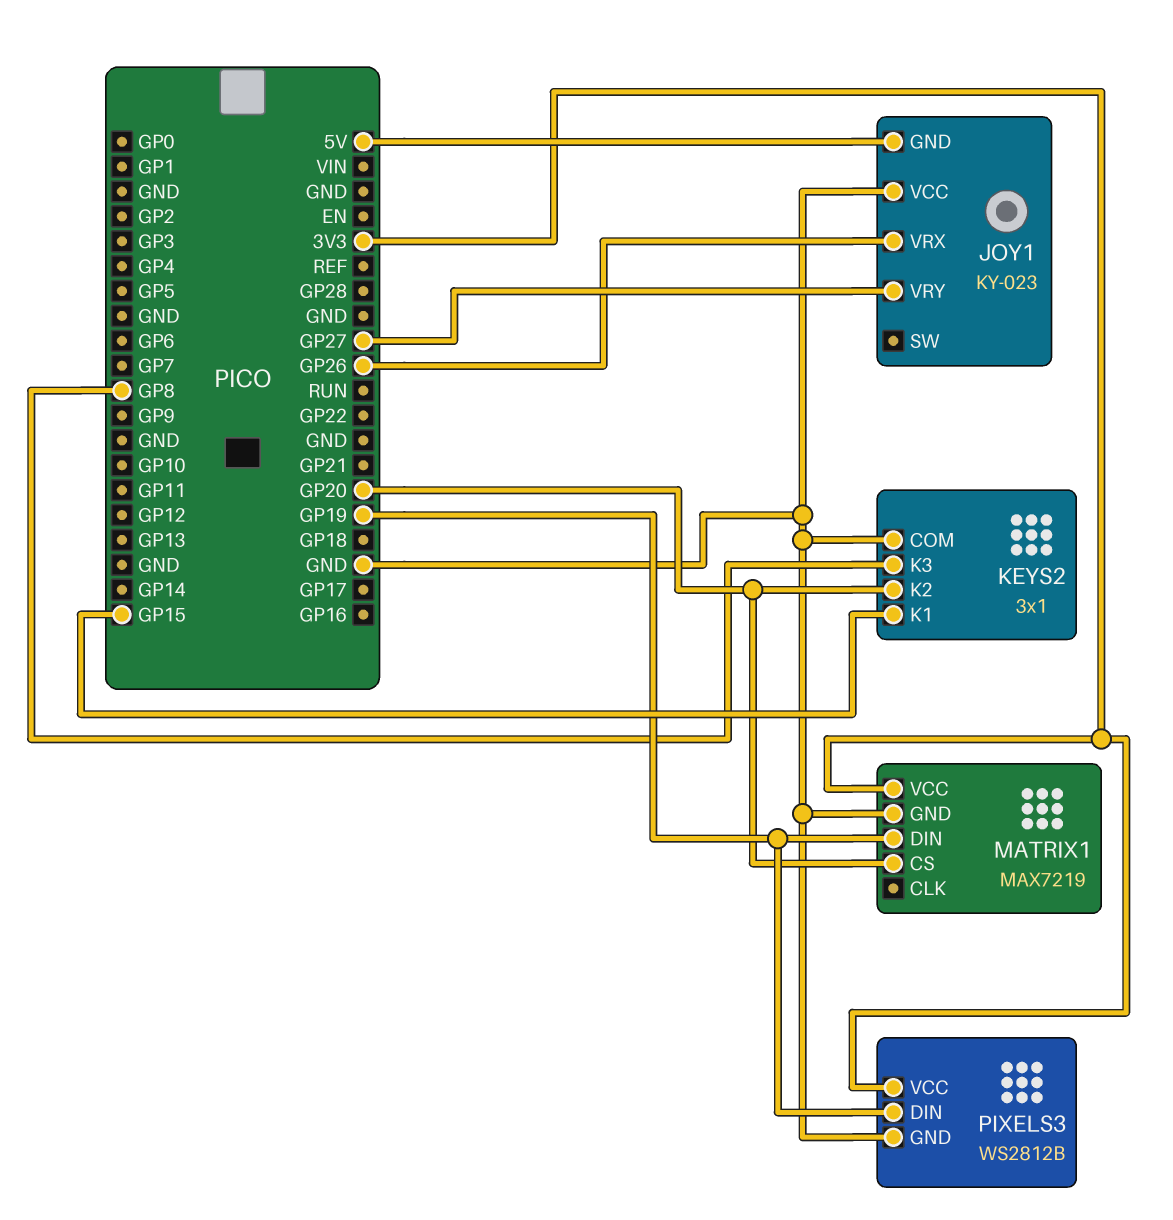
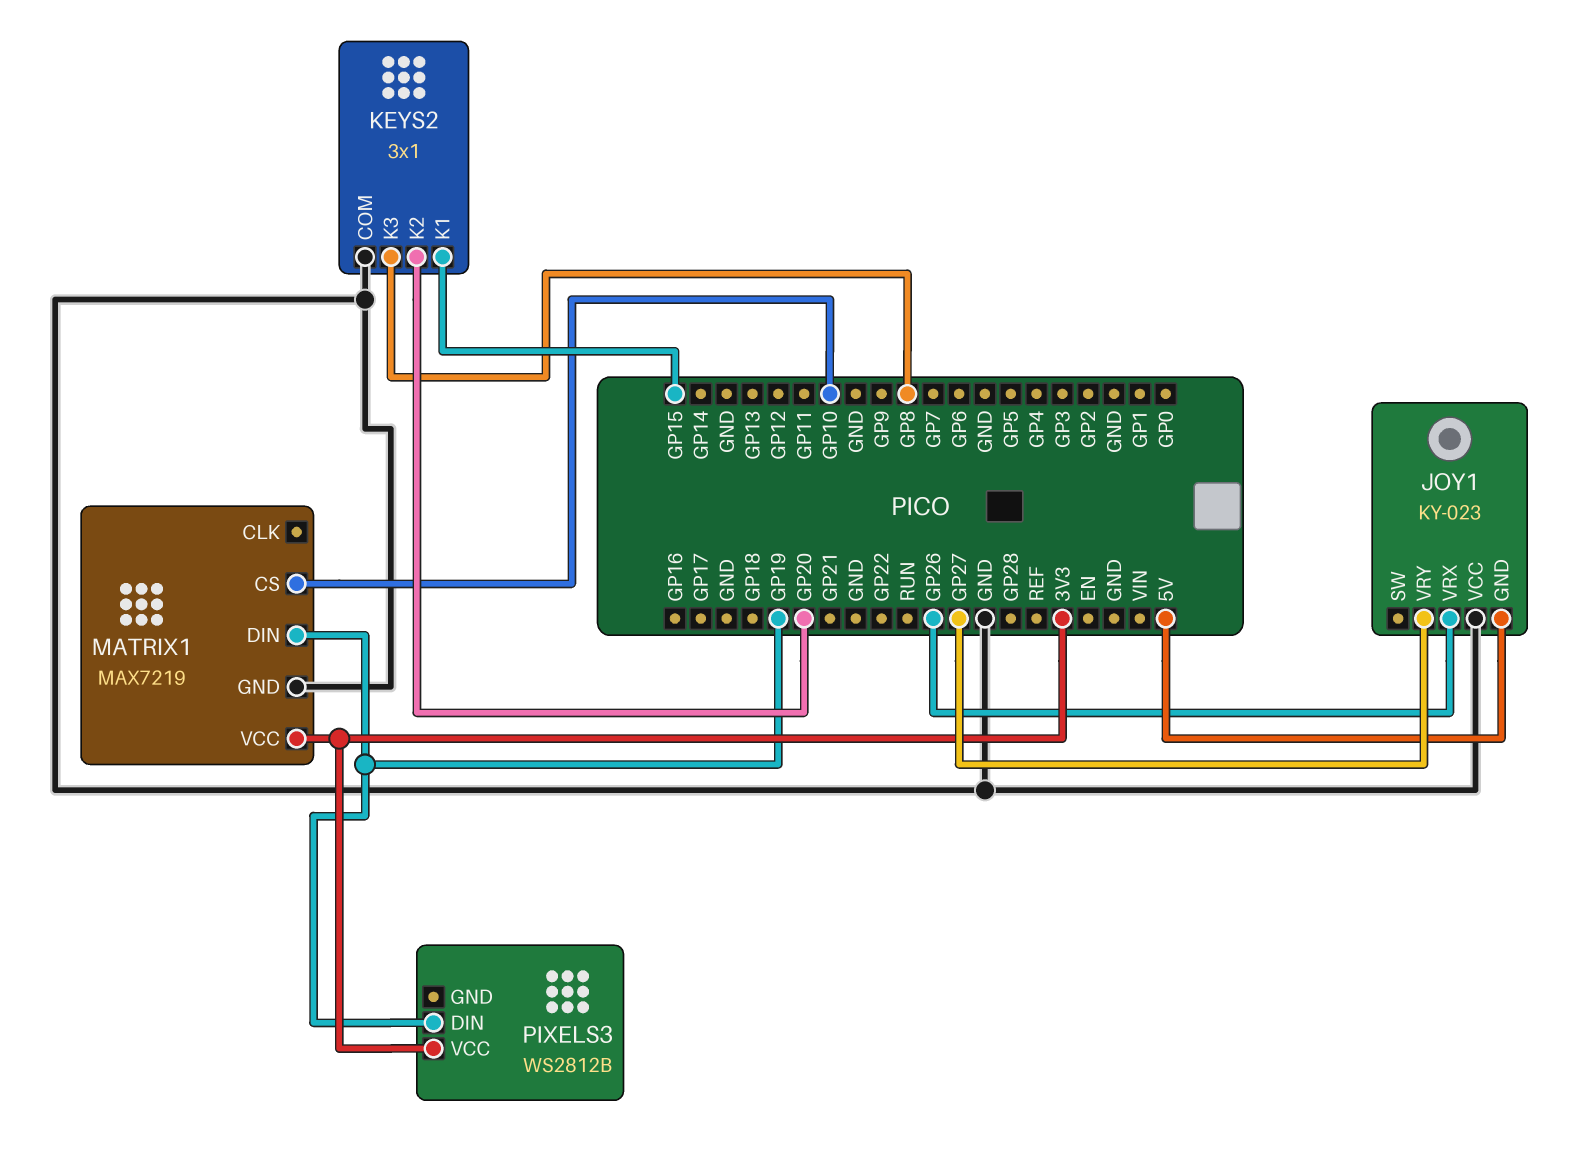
MATRIX1 pin CS: GP20 -> GP10
PIXELS3 pin GND: GND -> none

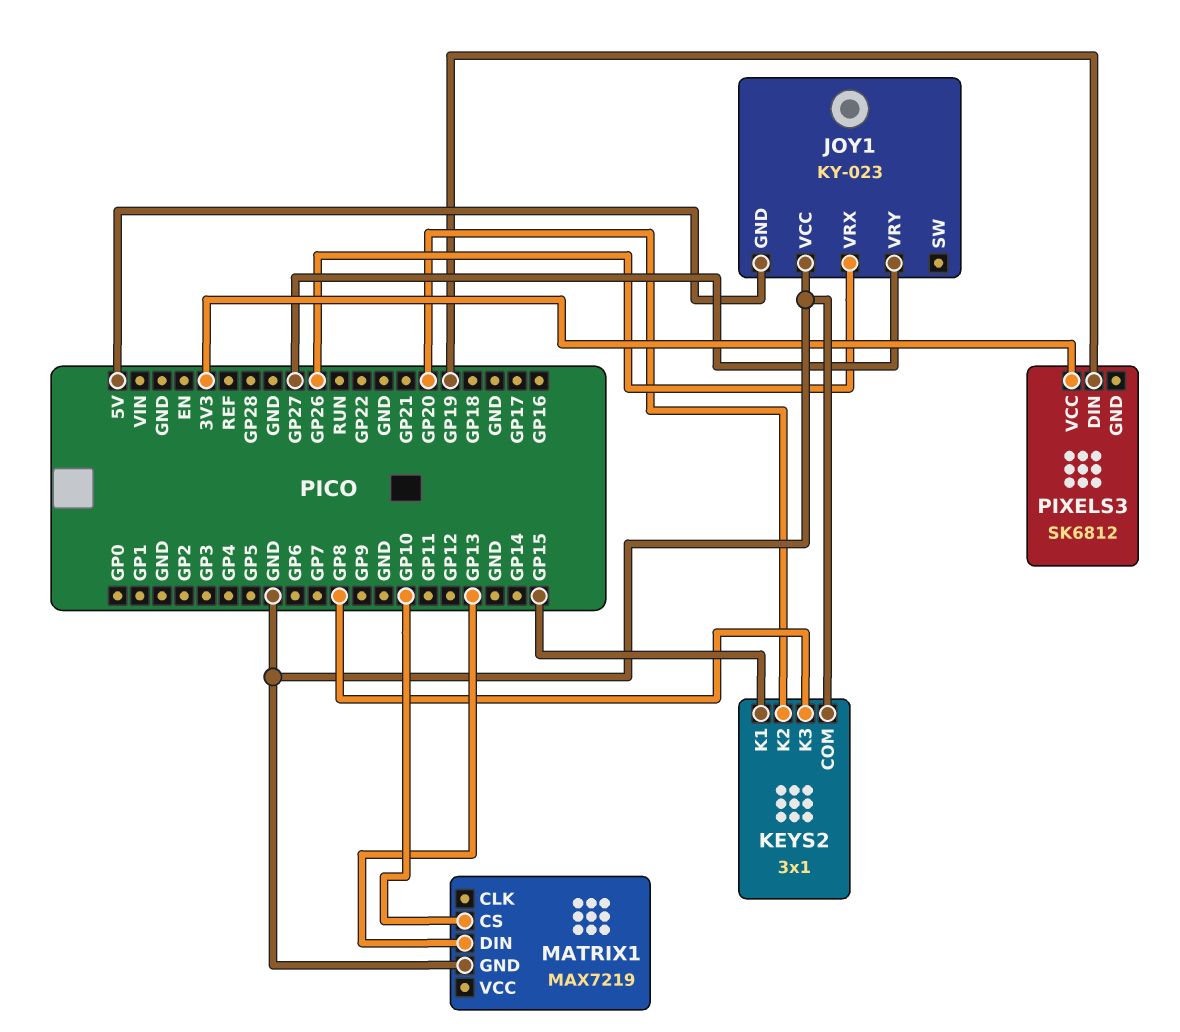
MATRIX1 pin DIN: GP19 -> GP13
MATRIX1 pin VCC: 3V3 -> none
PIXELS3: WS2812B -> SK6812

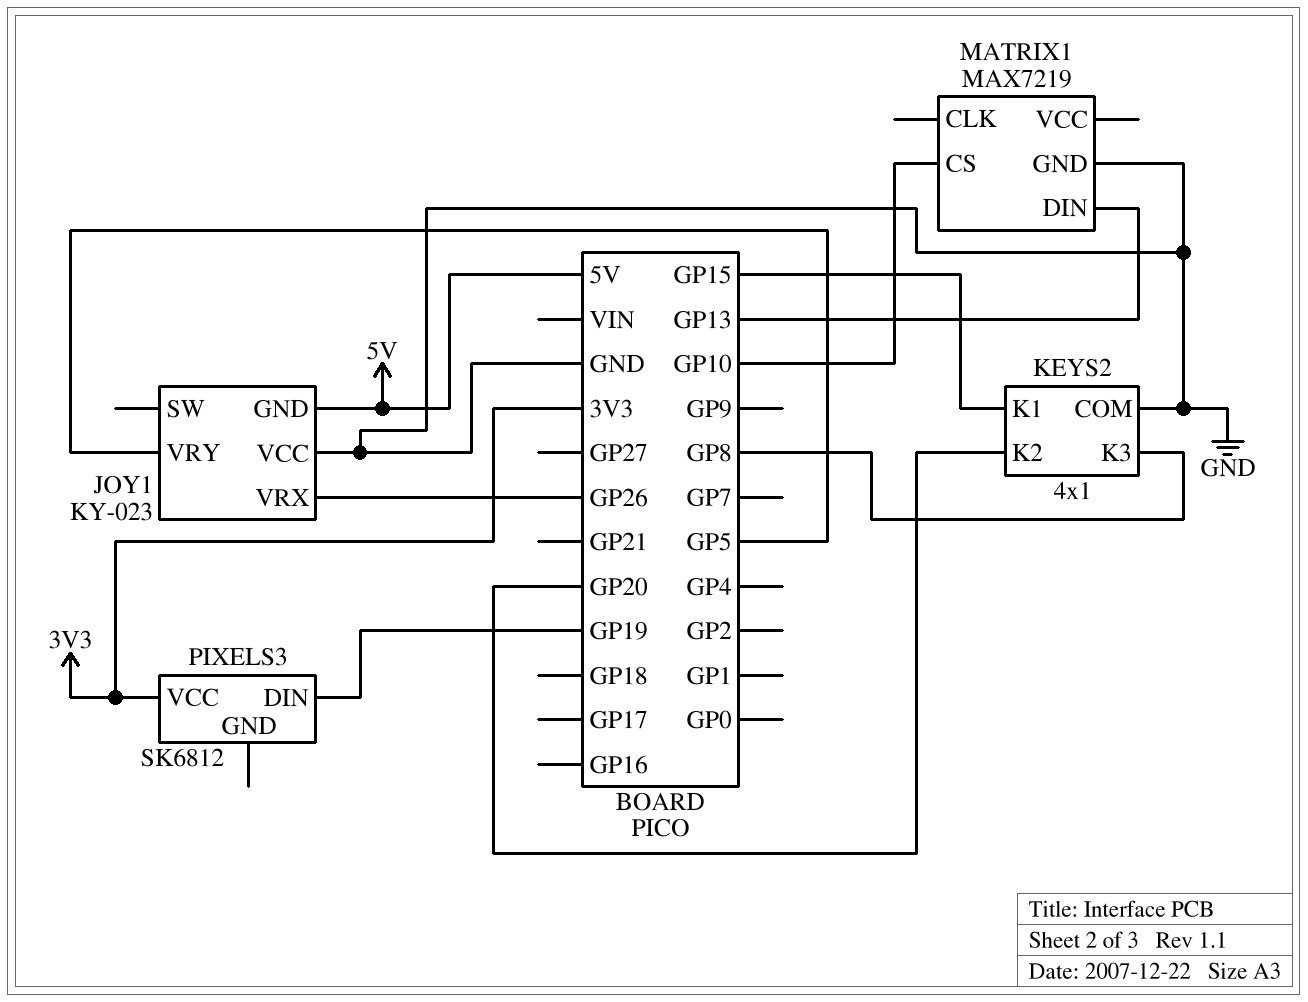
JOY1 pin VRY: GP27 -> GP5
KEYS2: 3x1 -> 4x1

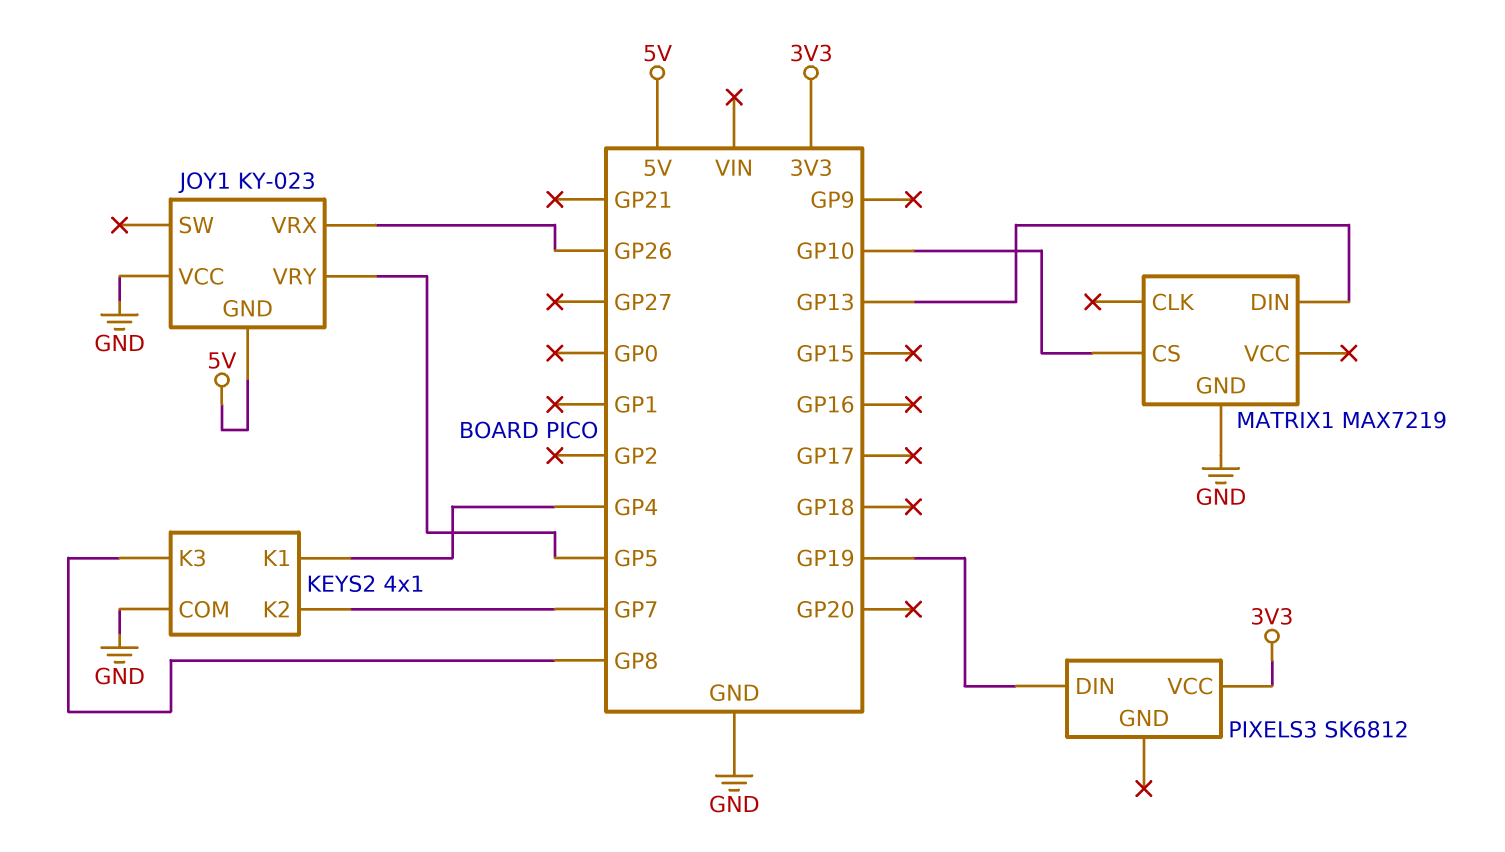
KEYS2 pin K1: GP15 -> GP4
KEYS2 pin K2: GP20 -> GP7

